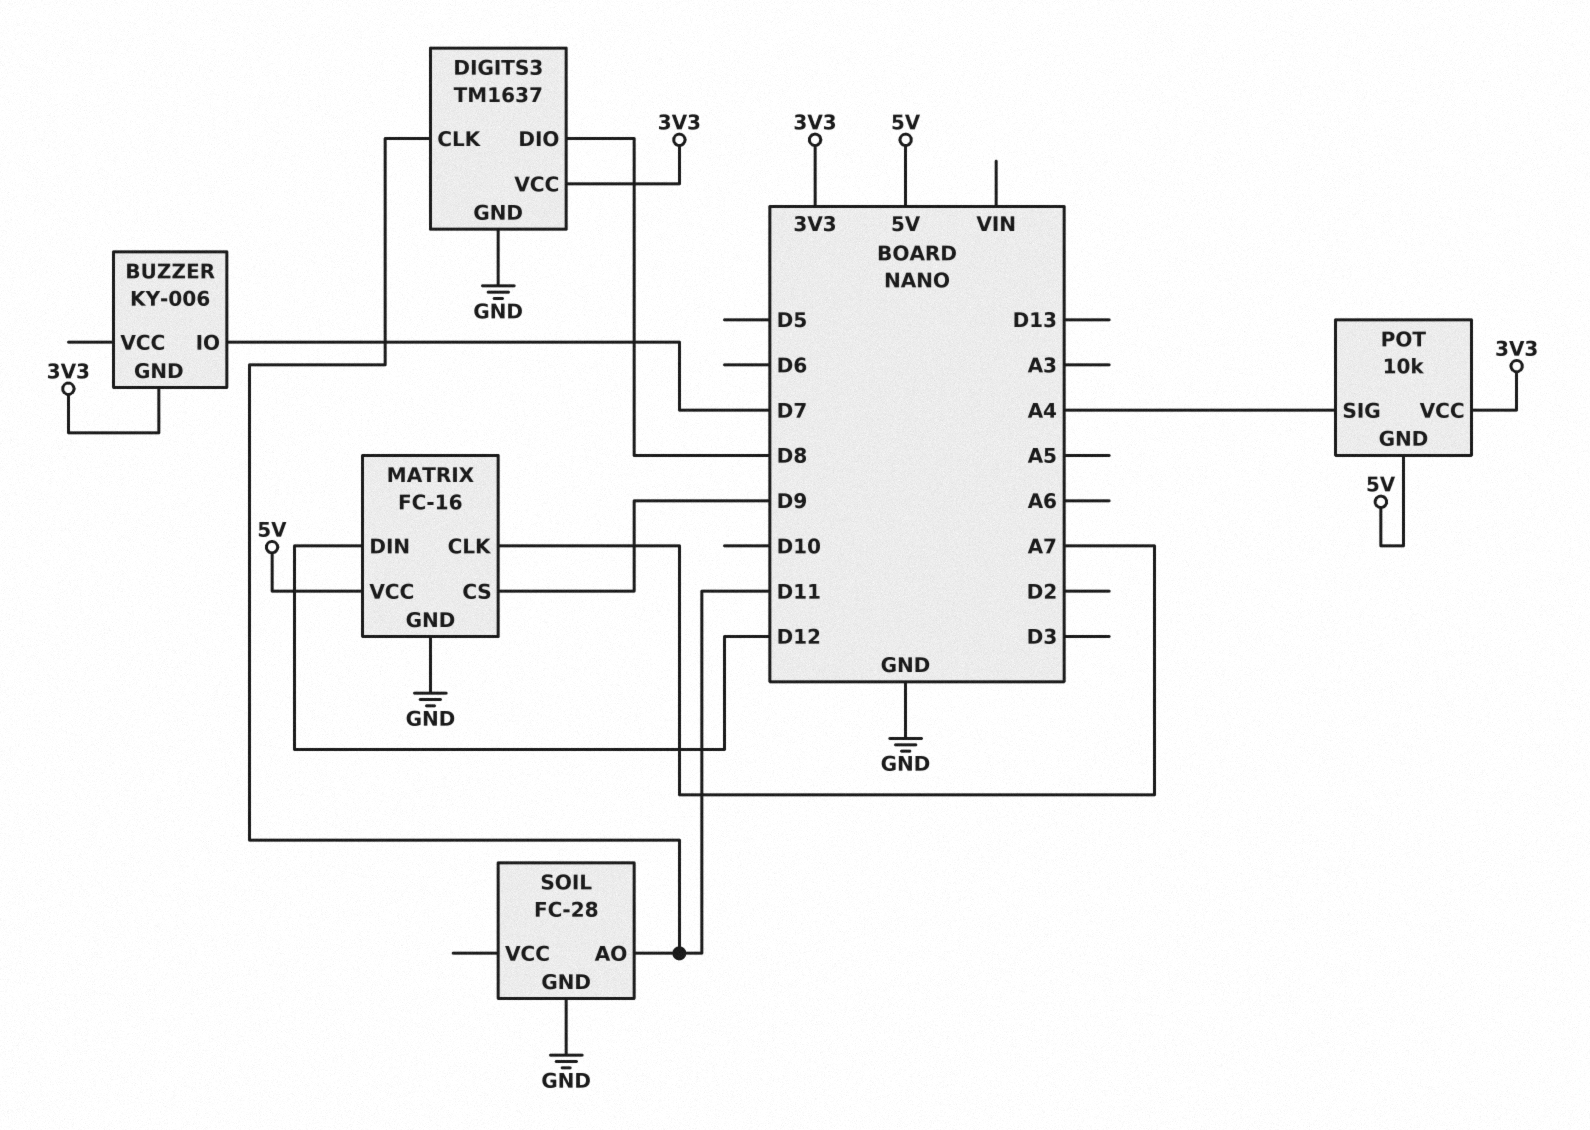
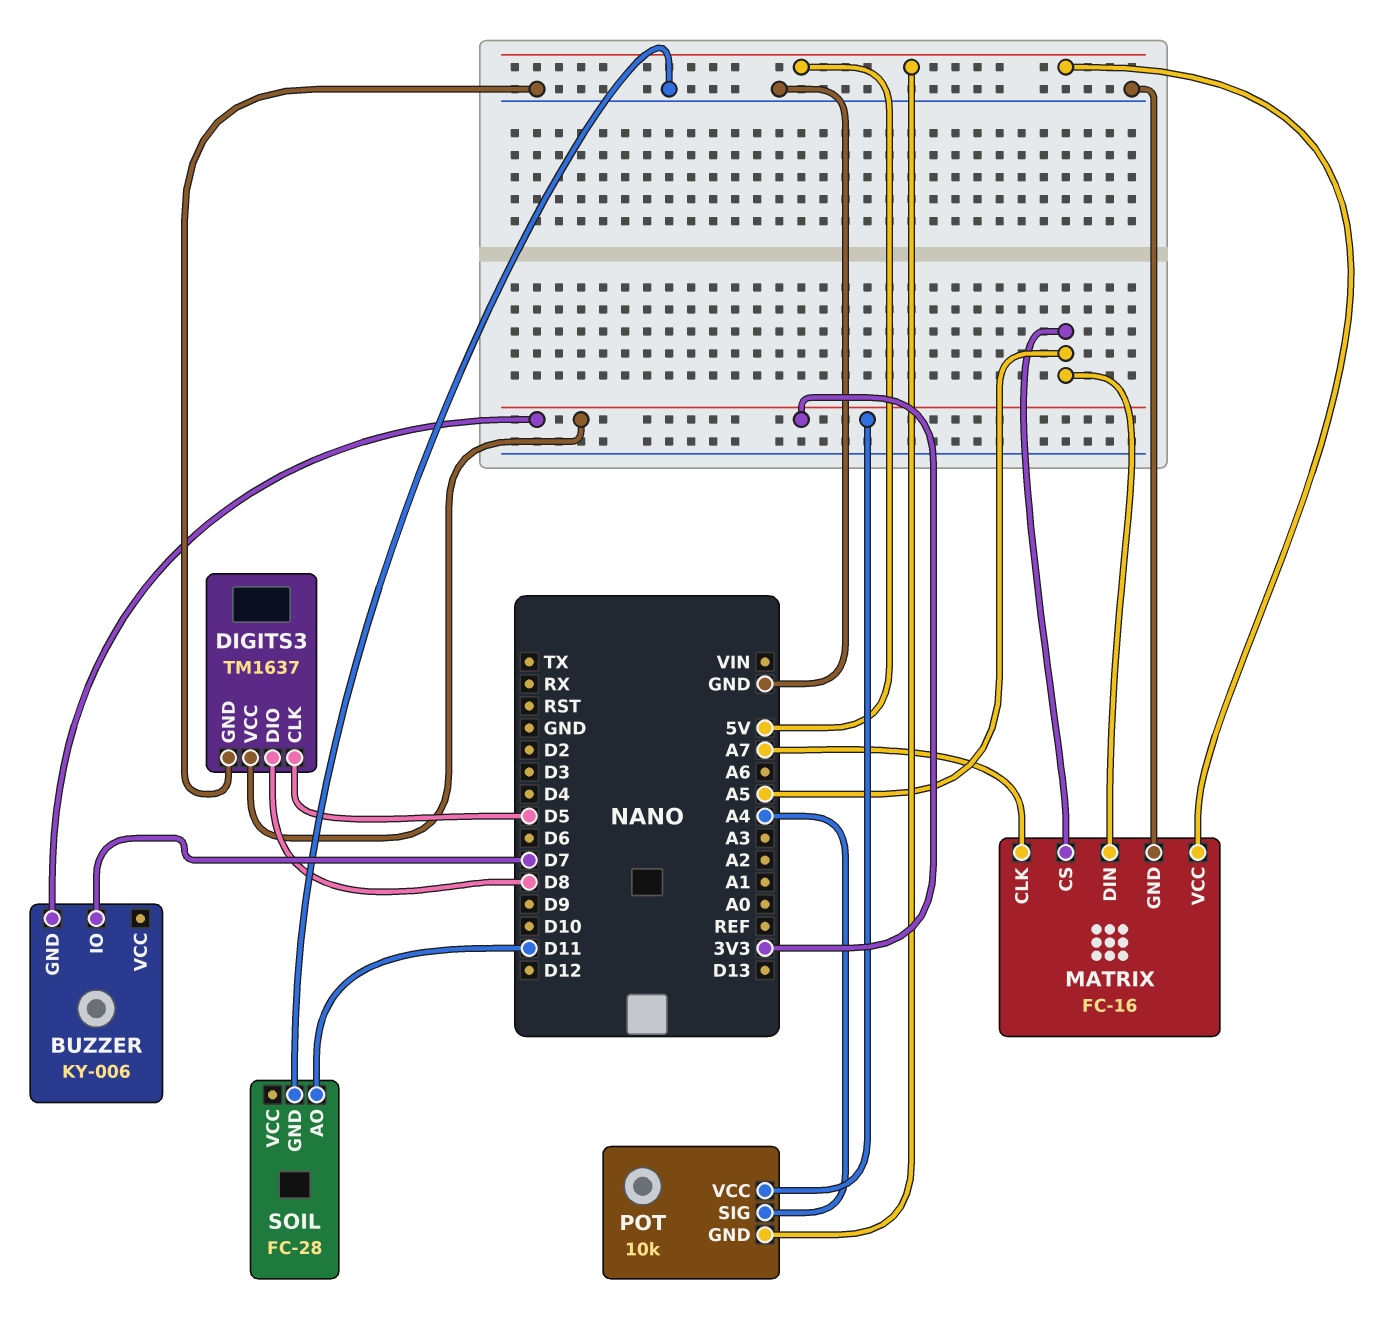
DIGITS3 pin CLK: D11 -> D5
MATRIX pin CS: D9 -> A5
MATRIX pin DIN: D12 -> A5

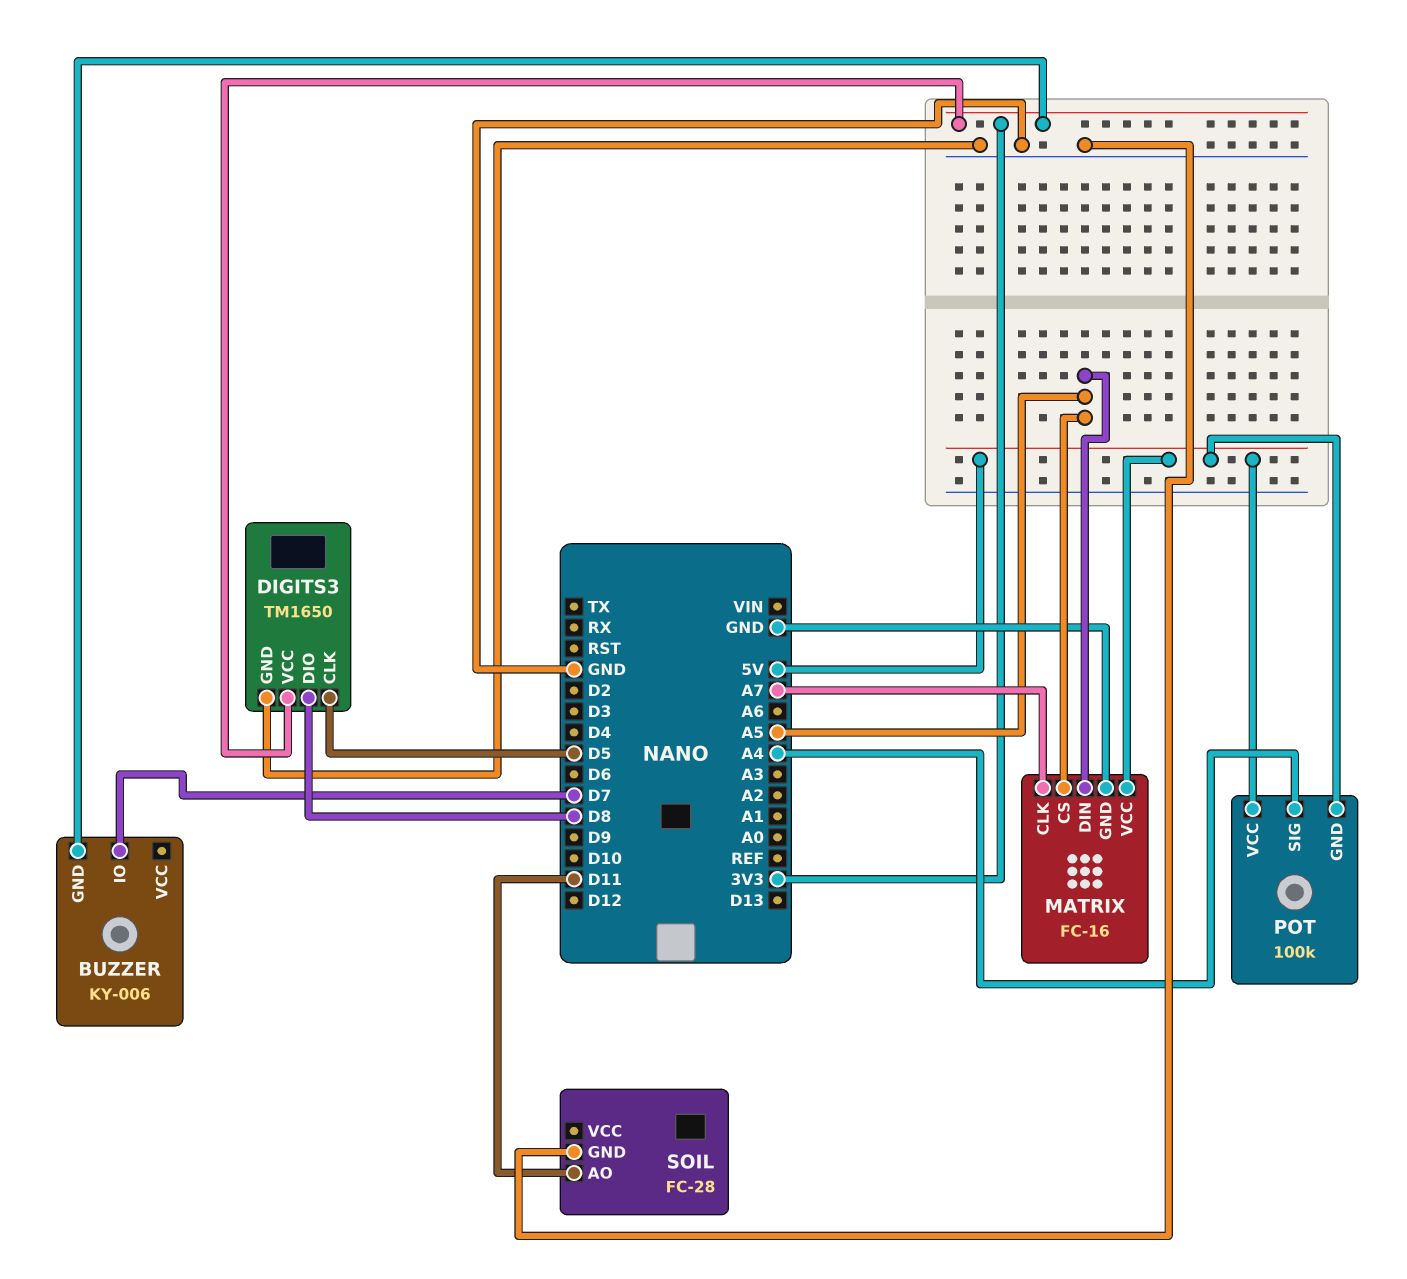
DIGITS3: TM1637 -> TM1650
POT: 10k -> 100k
POT pin VCC: 3V3 -> 5V

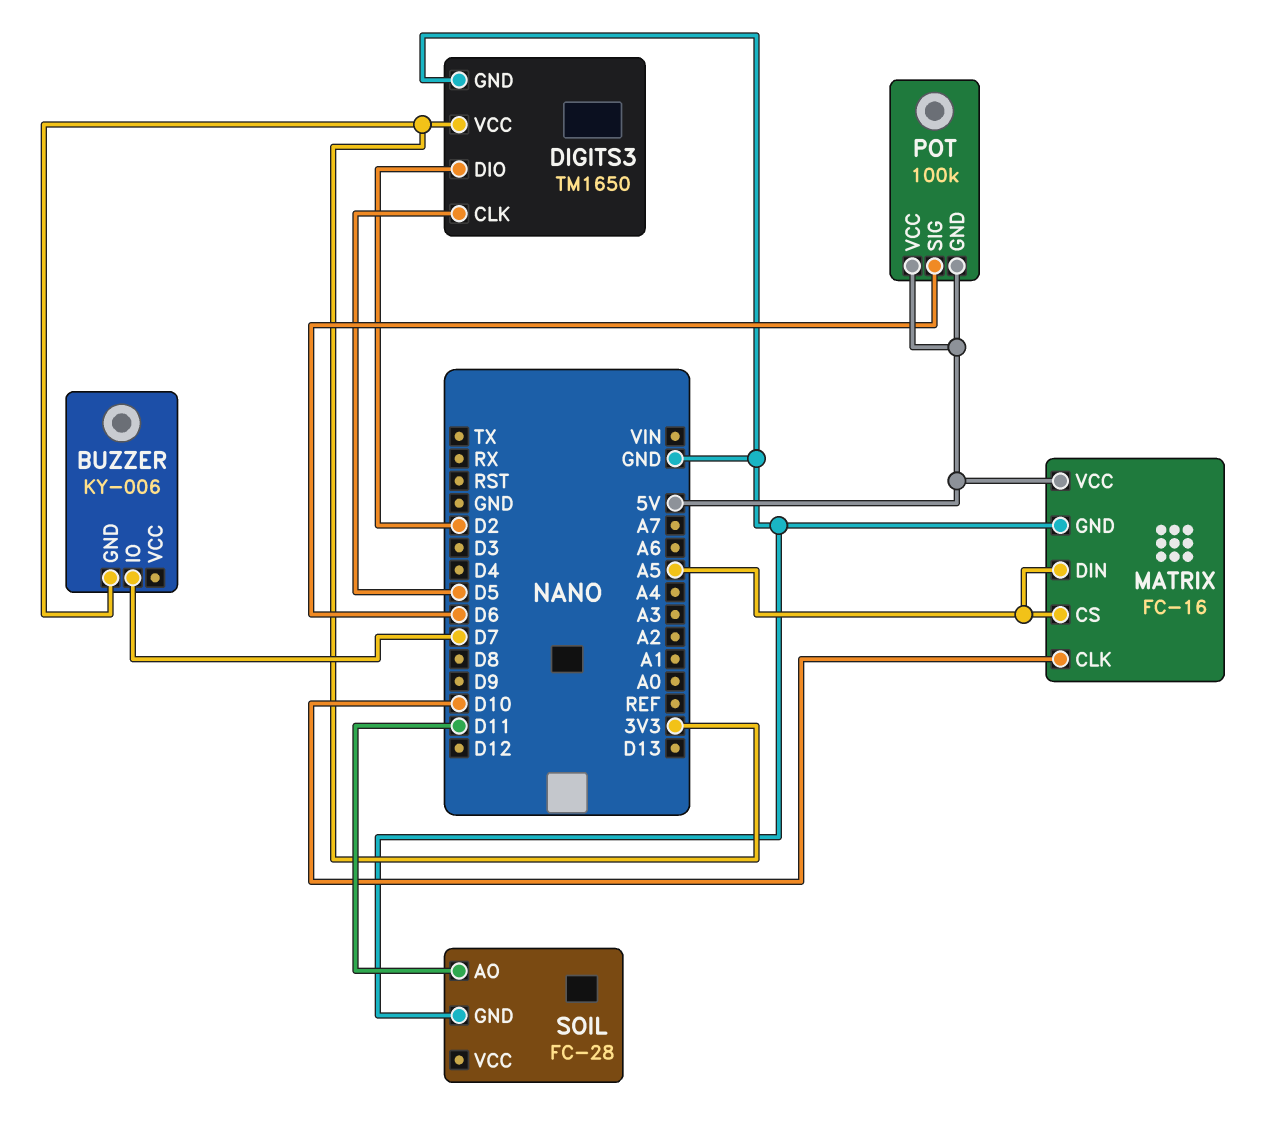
DIGITS3 pin DIO: D8 -> D2
MATRIX pin CLK: A7 -> D10
POT pin SIG: A4 -> D6

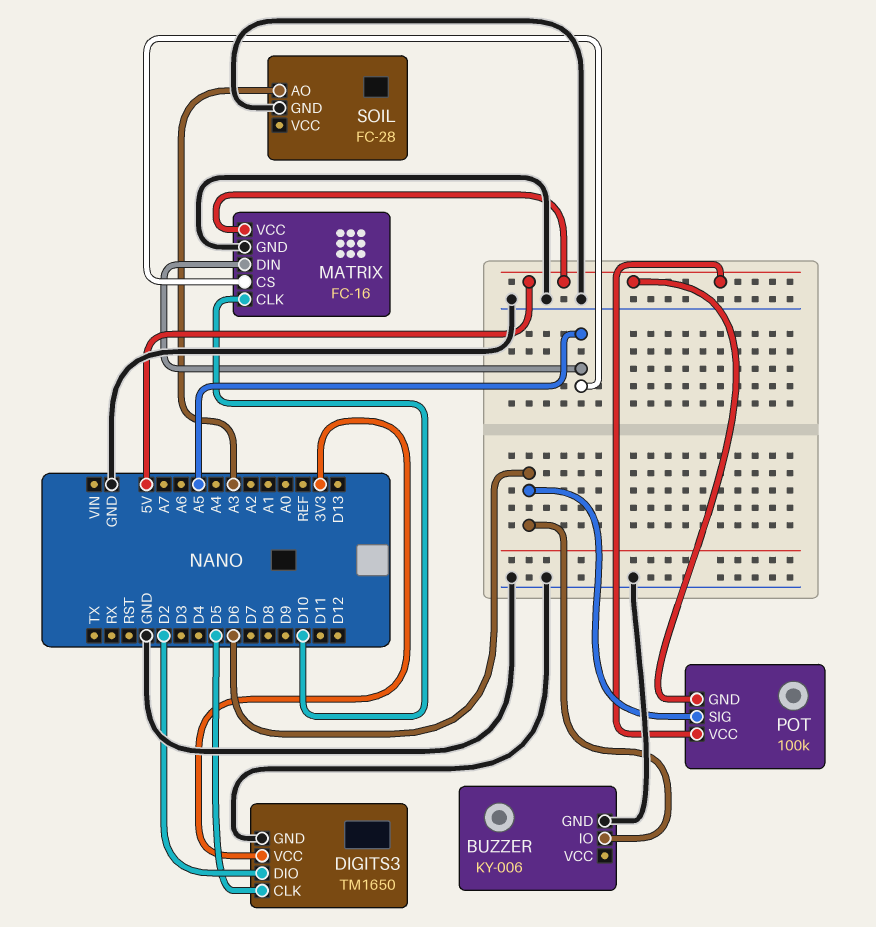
BUZZER pin GND: 3V3 -> GND
BUZZER pin IO: D7 -> D6
SOIL pin AO: D11 -> A3

